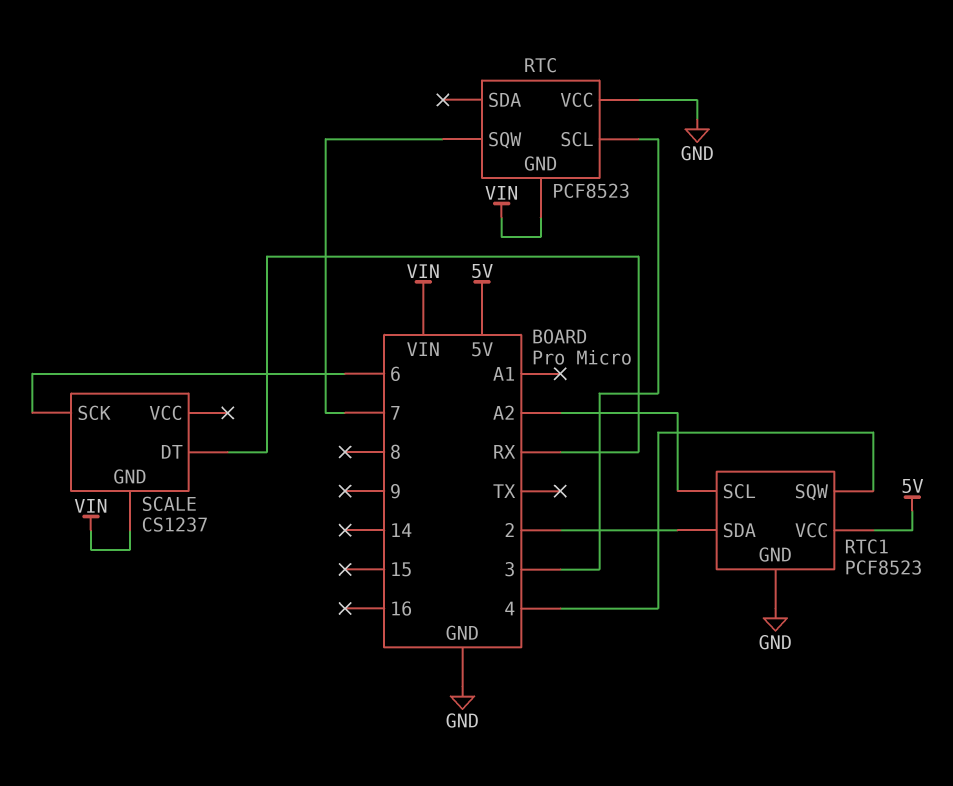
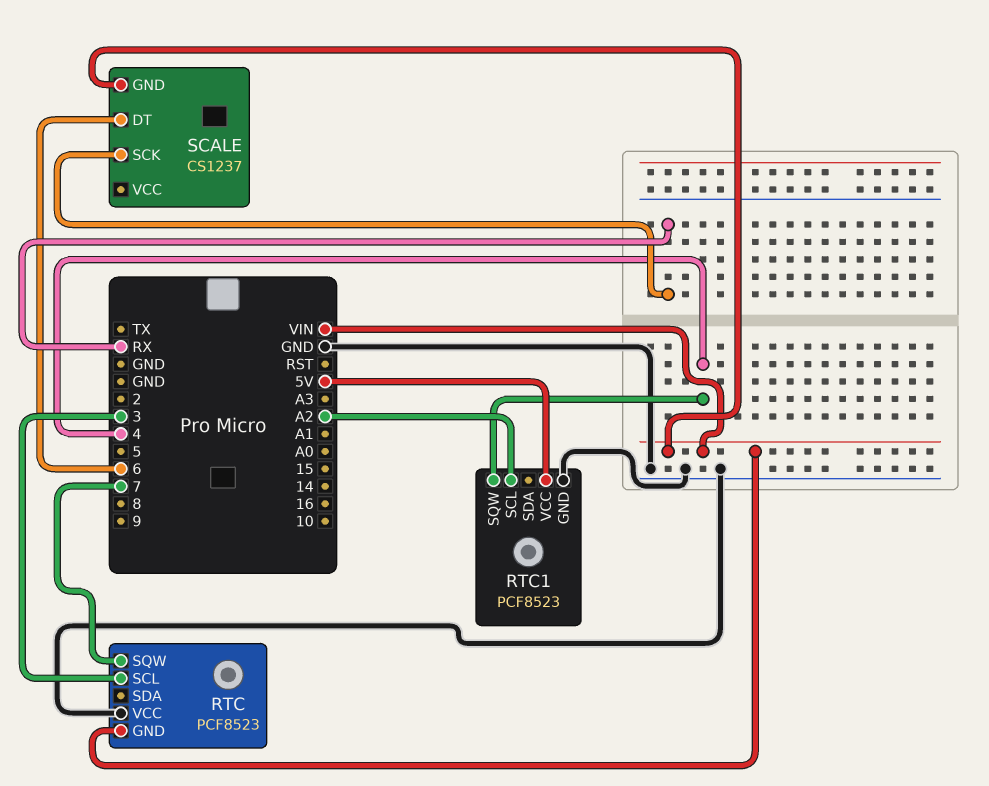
RTC1 pin SDA: 2 -> none
SCALE pin DT: RX -> 6
SCALE pin SCK: 6 -> RX

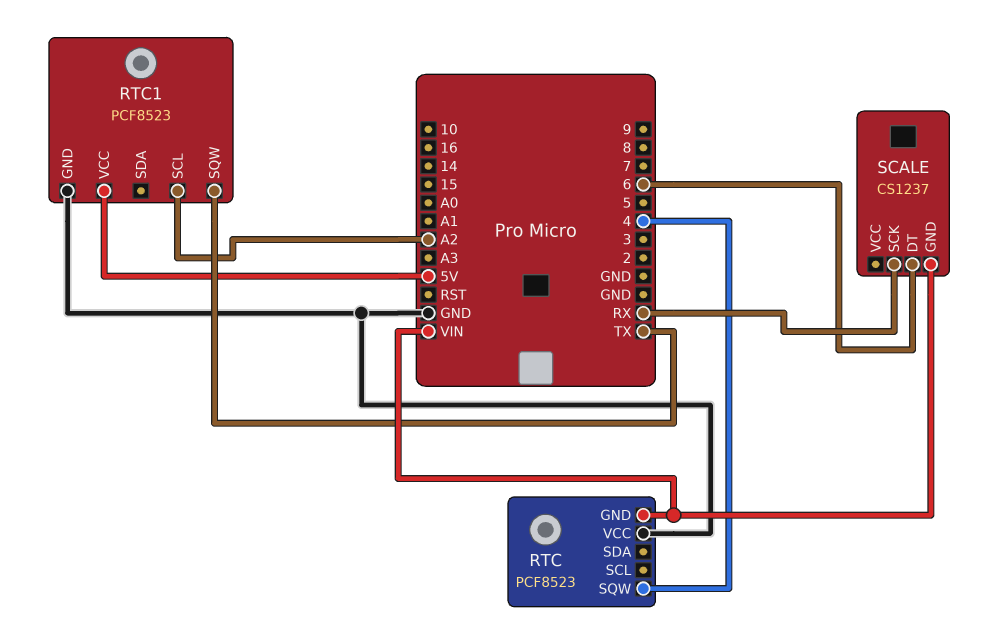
RTC pin SCL: 3 -> none
RTC pin SQW: 7 -> 4
RTC1 pin SQW: 4 -> TX

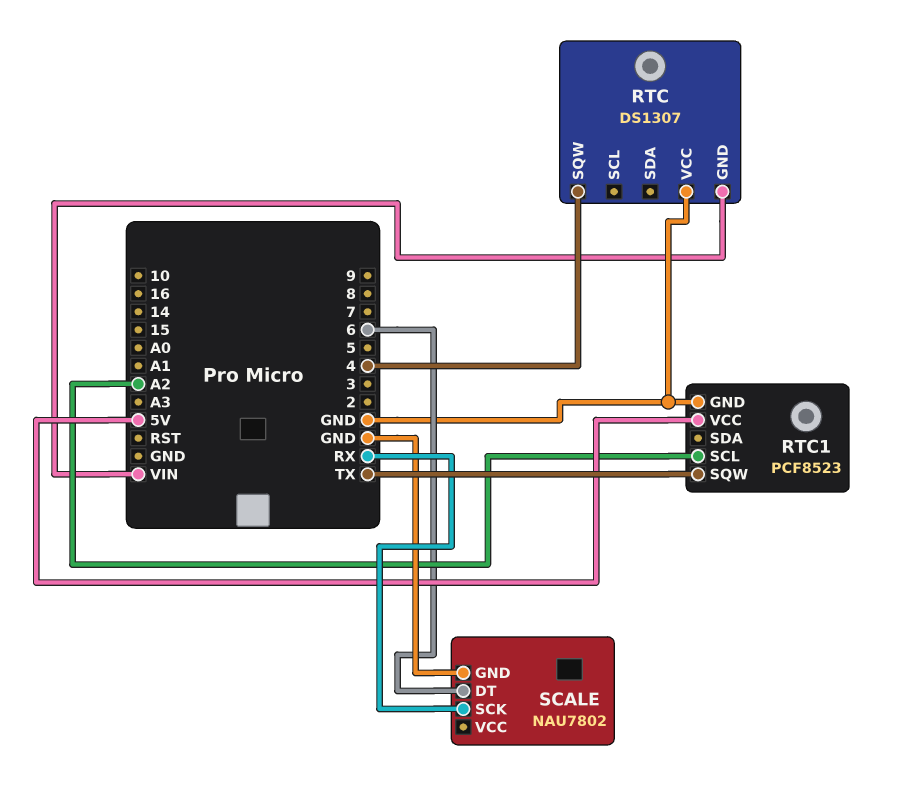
RTC: PCF8523 -> DS1307
SCALE: CS1237 -> NAU7802
SCALE pin GND: VIN -> GND

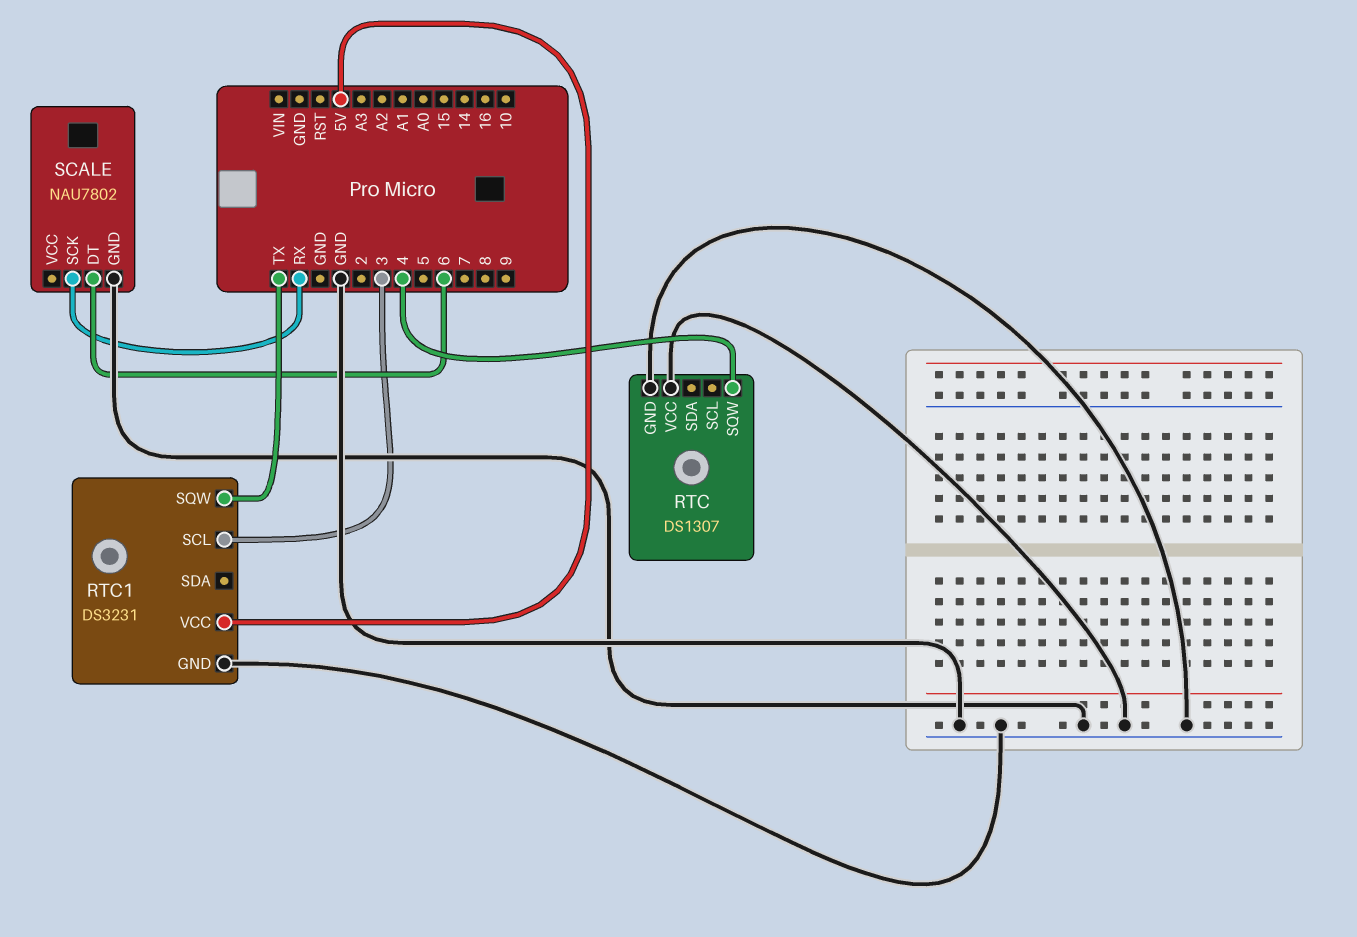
RTC pin GND: VIN -> GND
RTC1: PCF8523 -> DS3231
RTC1 pin SCL: A2 -> 3

